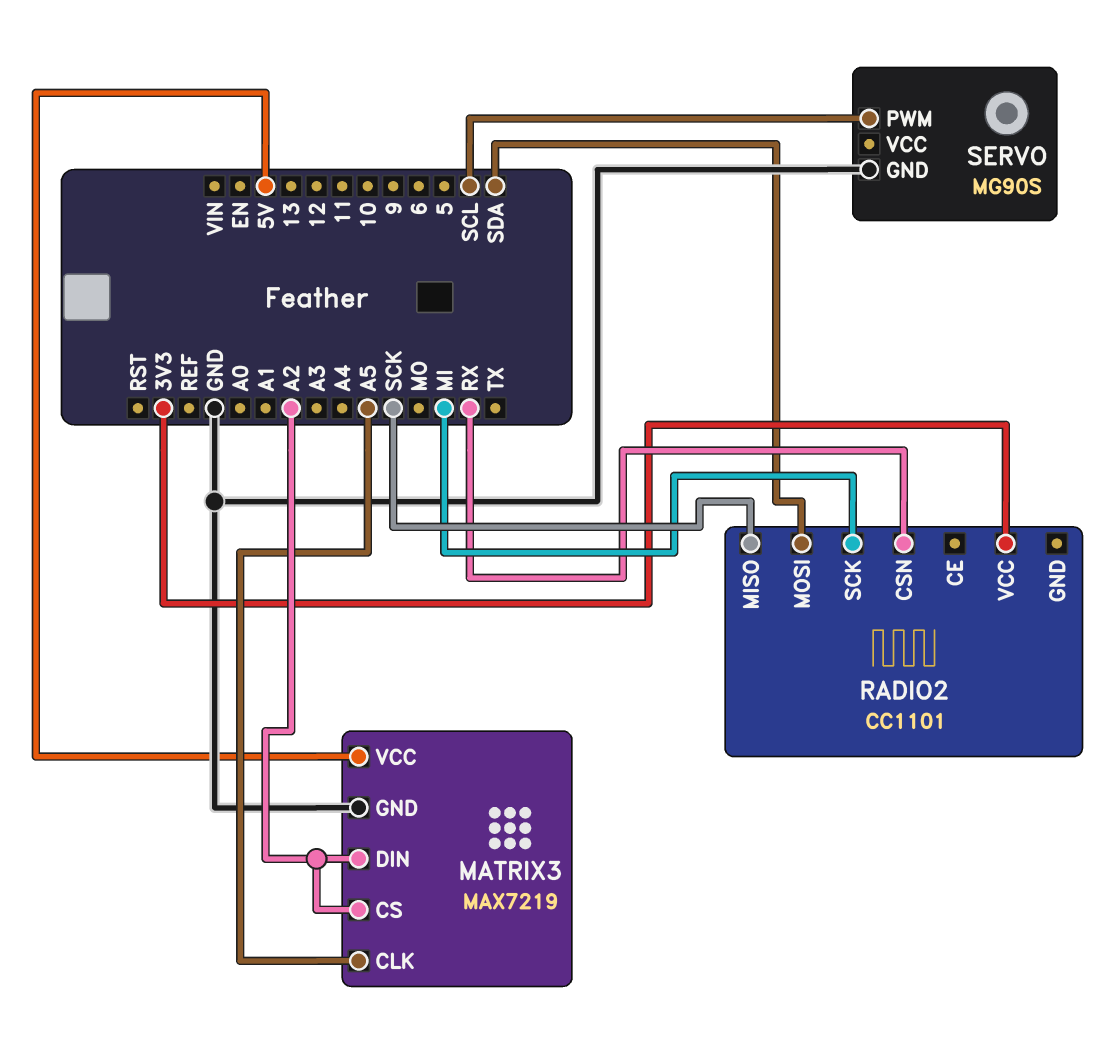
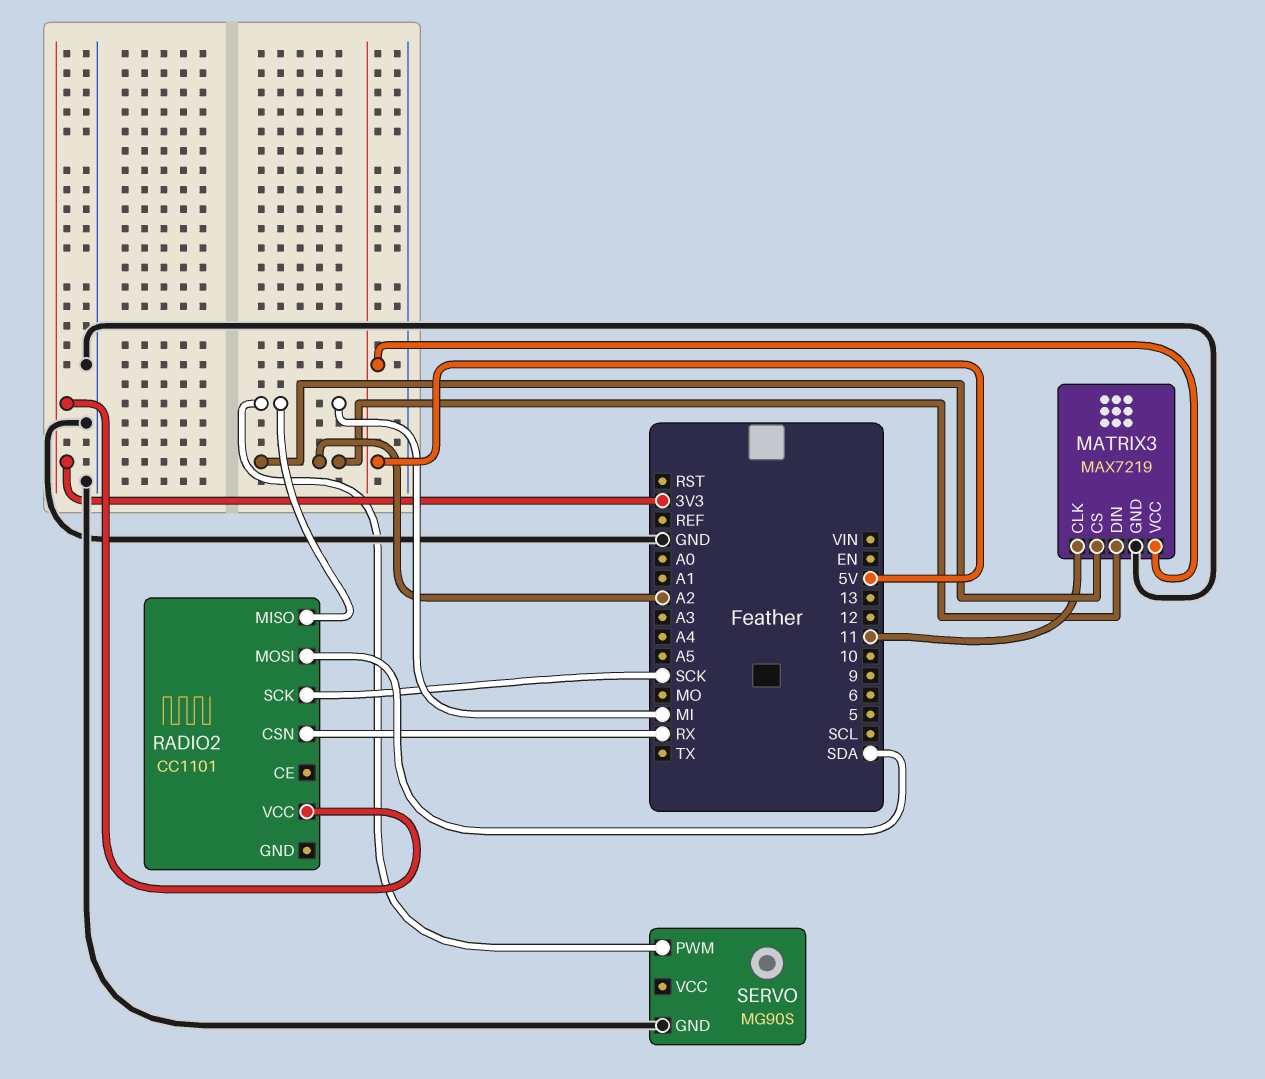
MATRIX3 pin CLK: A5 -> 11
RADIO2 pin MISO: SCK -> MI
RADIO2 pin SCK: MI -> SCK
SERVO pin PWM: SCL -> MI

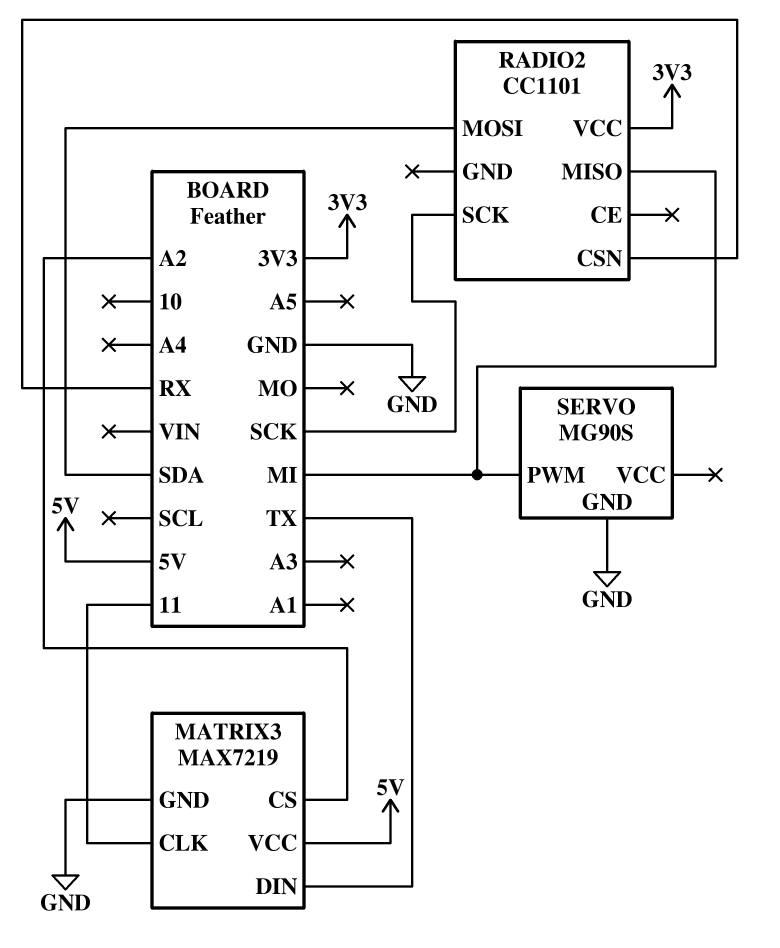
MATRIX3 pin DIN: A2 -> TX

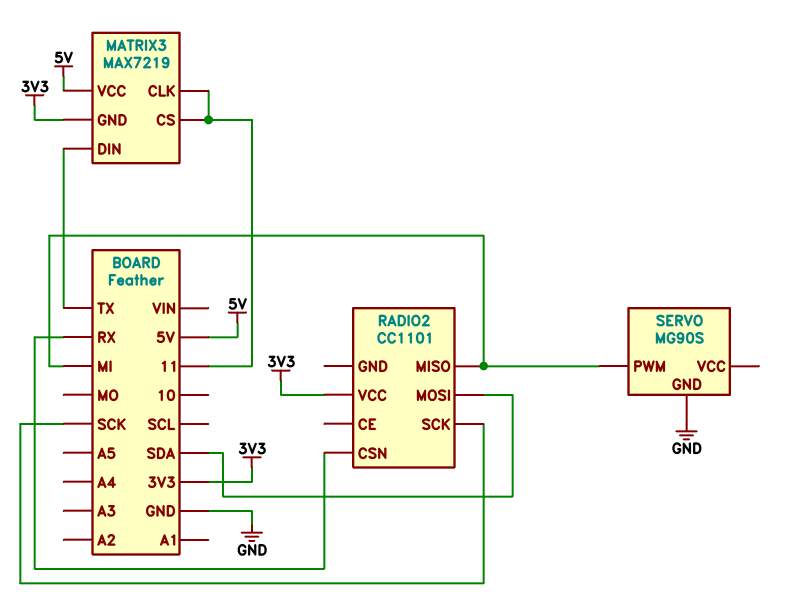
MATRIX3 pin CS: A2 -> 11
MATRIX3 pin GND: GND -> 3V3

